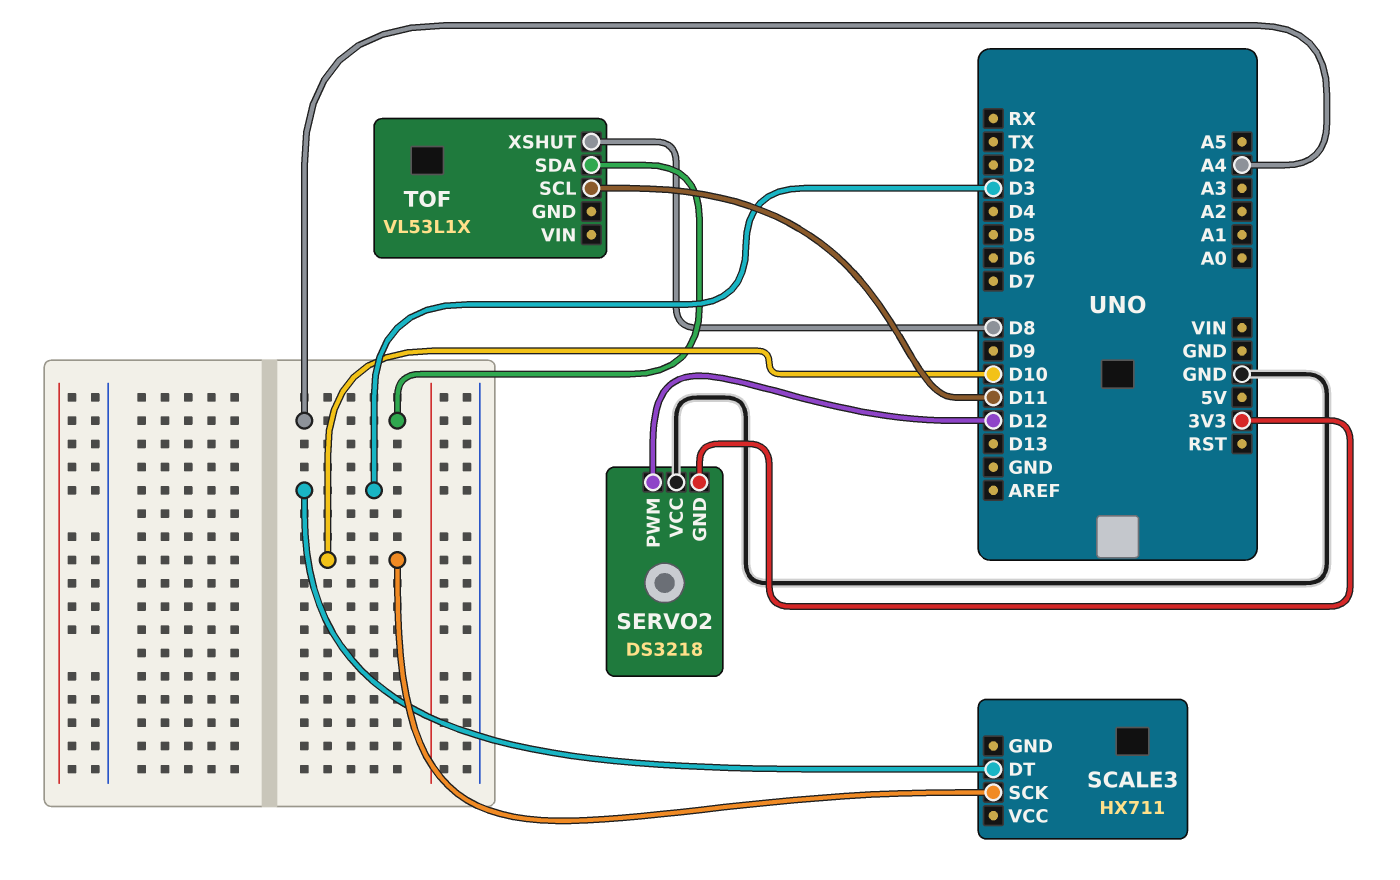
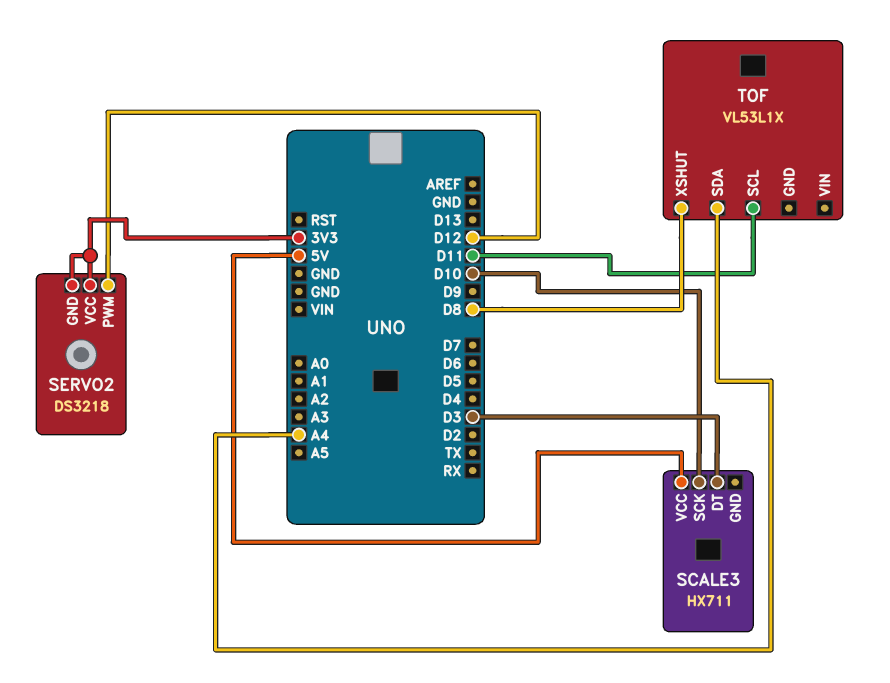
SCALE3 pin VCC: none -> 5V
SERVO2 pin VCC: GND -> 3V3

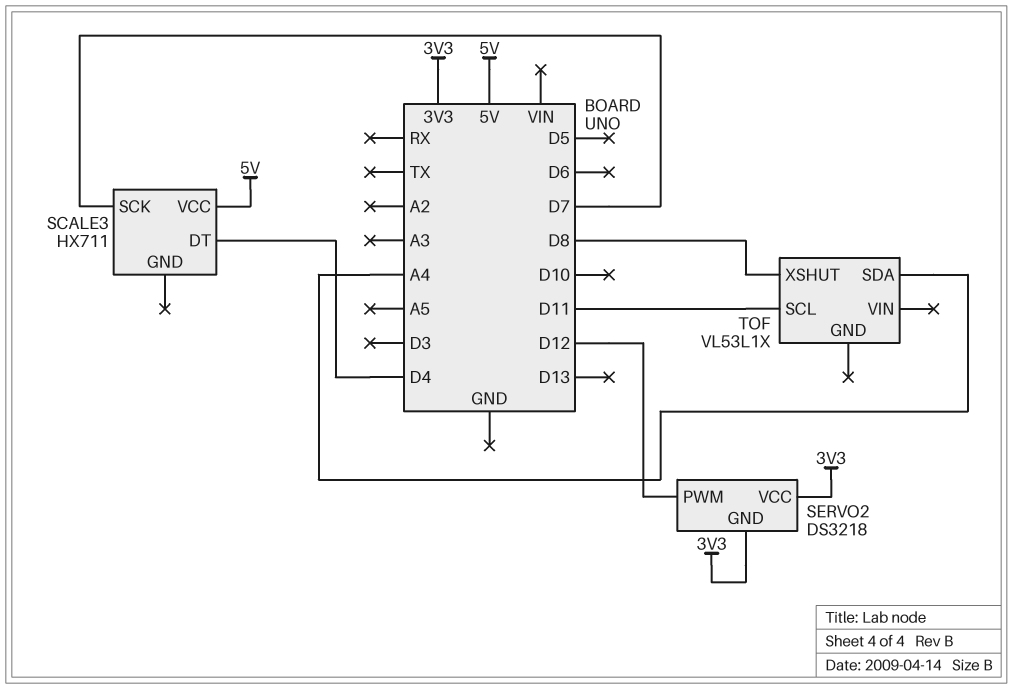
SCALE3 pin DT: D3 -> D4
SCALE3 pin SCK: D10 -> D7

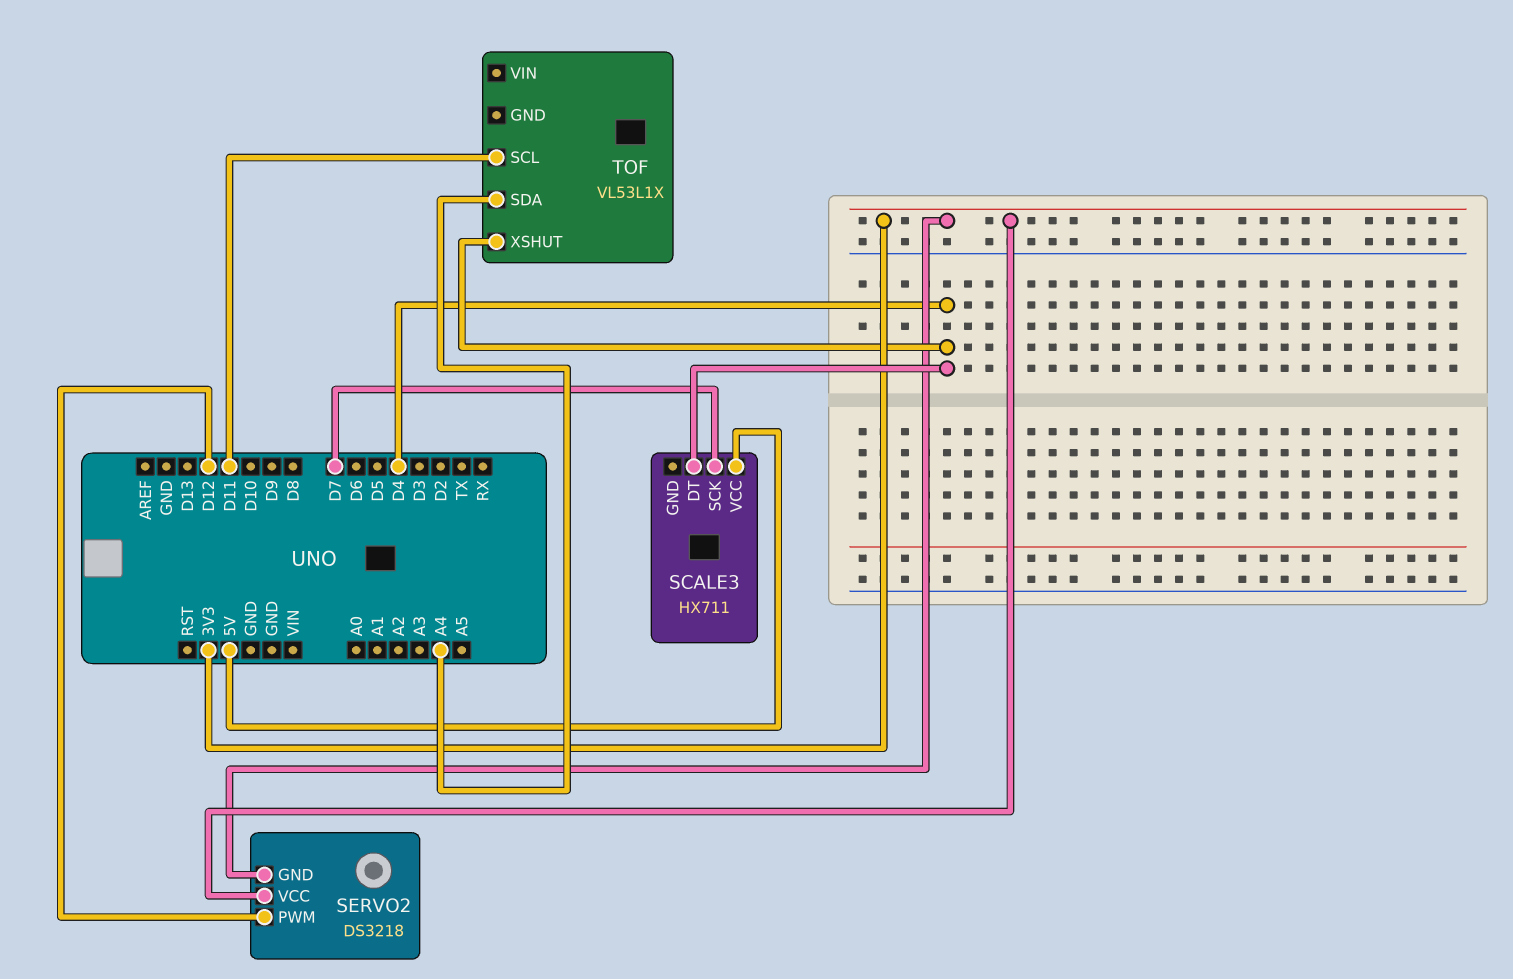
TOF pin XSHUT: D8 -> D4

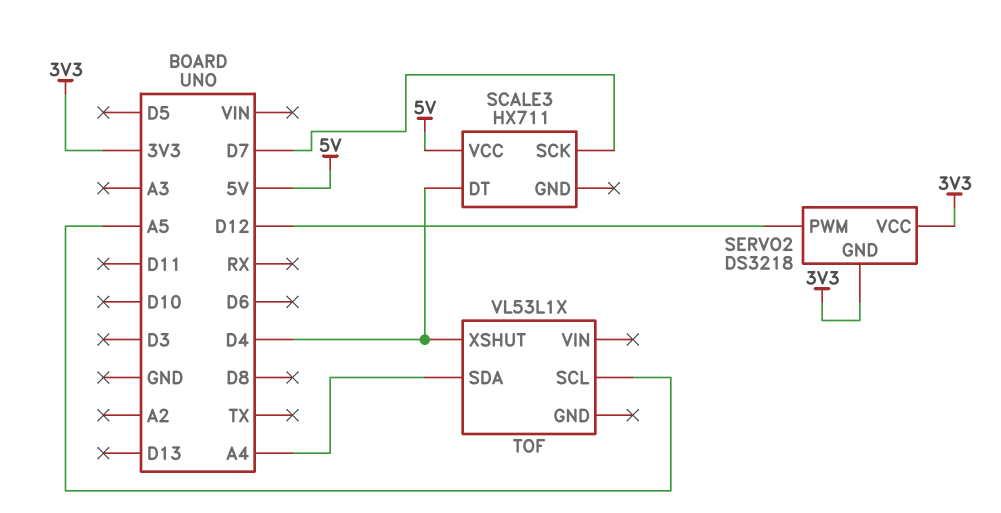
TOF pin SCL: D11 -> A5

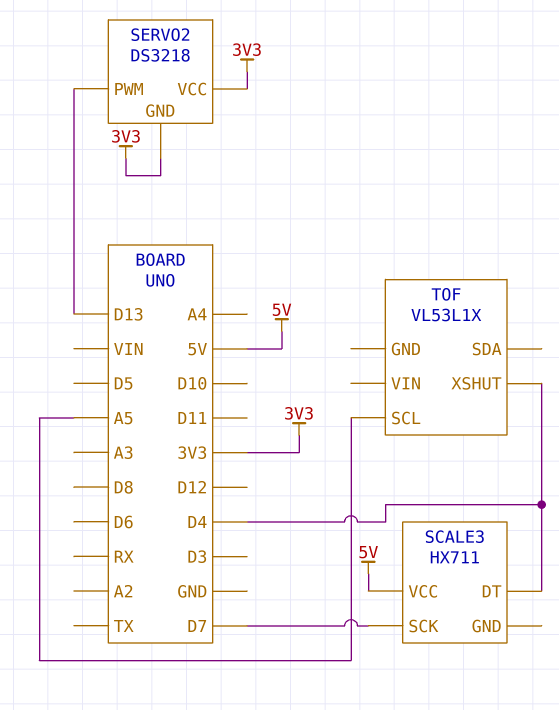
SERVO2 pin PWM: D12 -> D13
TOF pin SDA: A4 -> none

